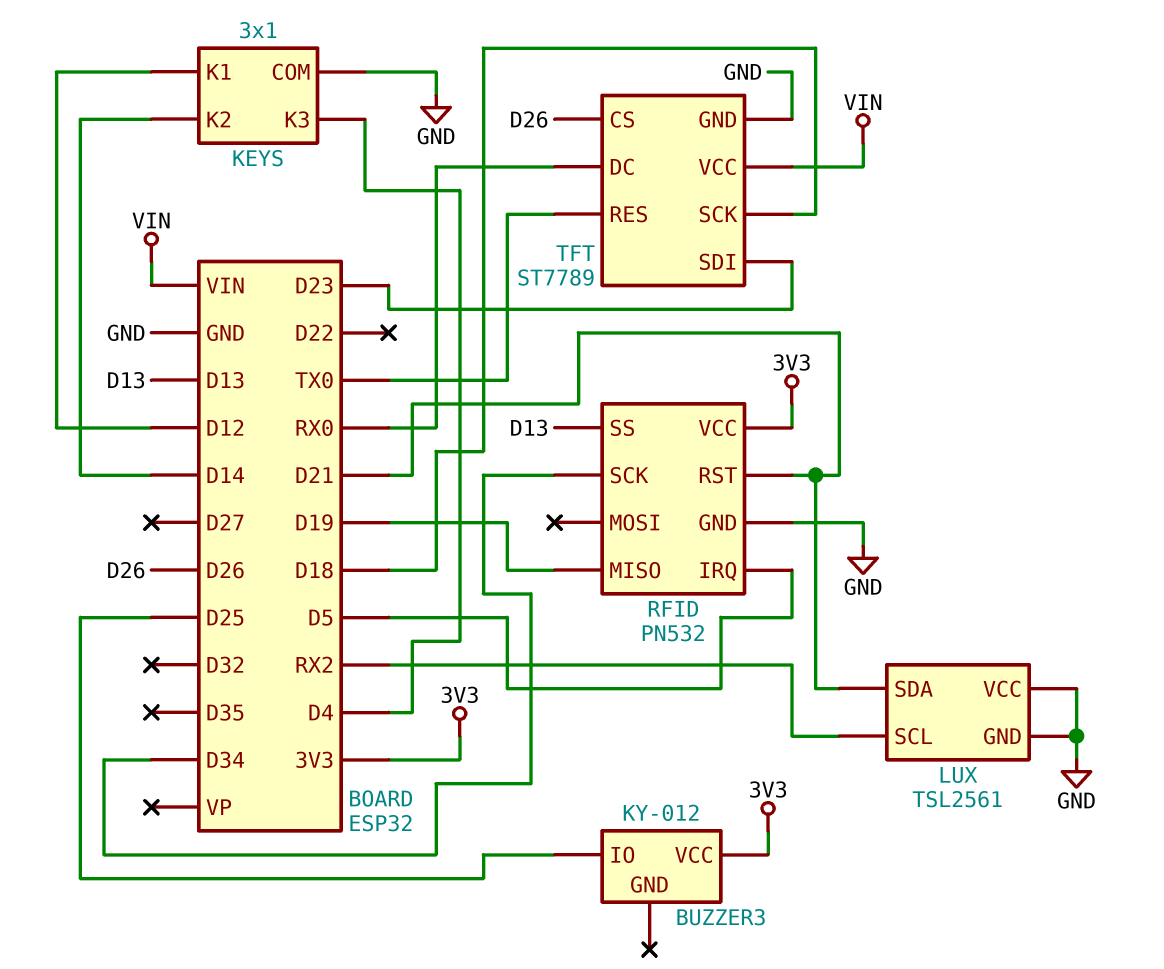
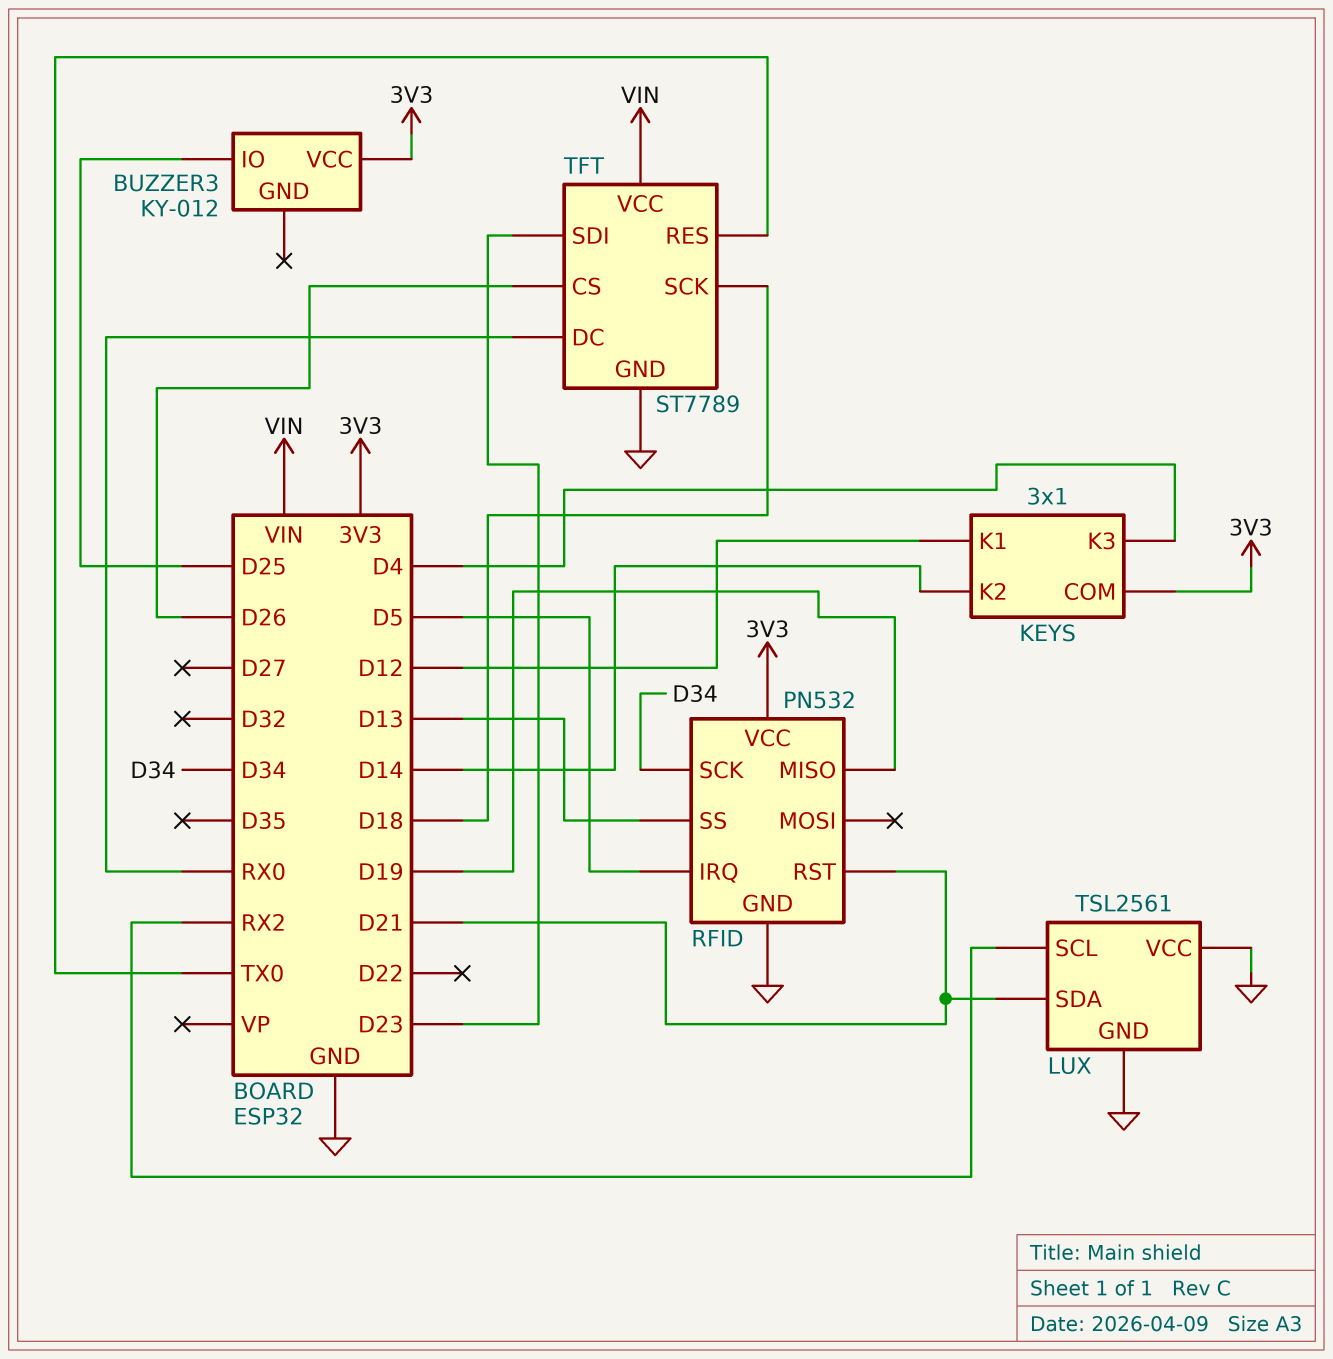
KEYS pin COM: GND -> 3V3

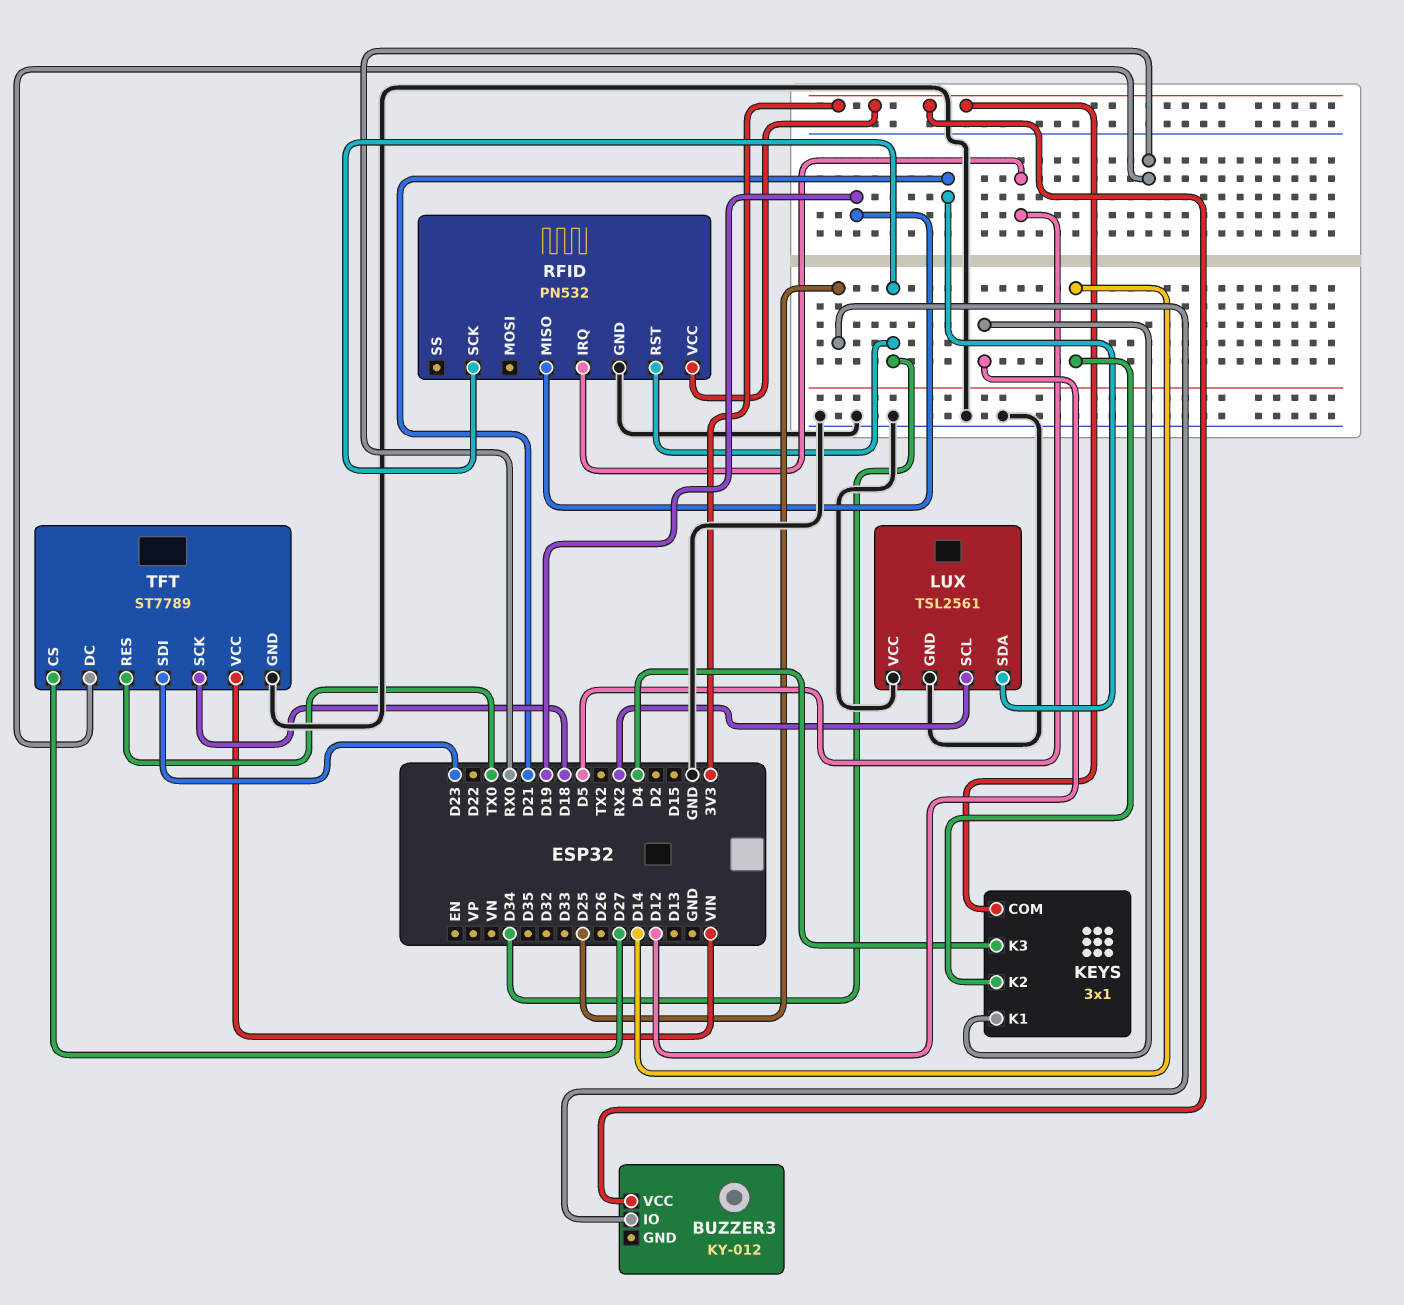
RFID pin RST: D21 -> D34
RFID pin SS: D13 -> none
TFT pin CS: D26 -> D27

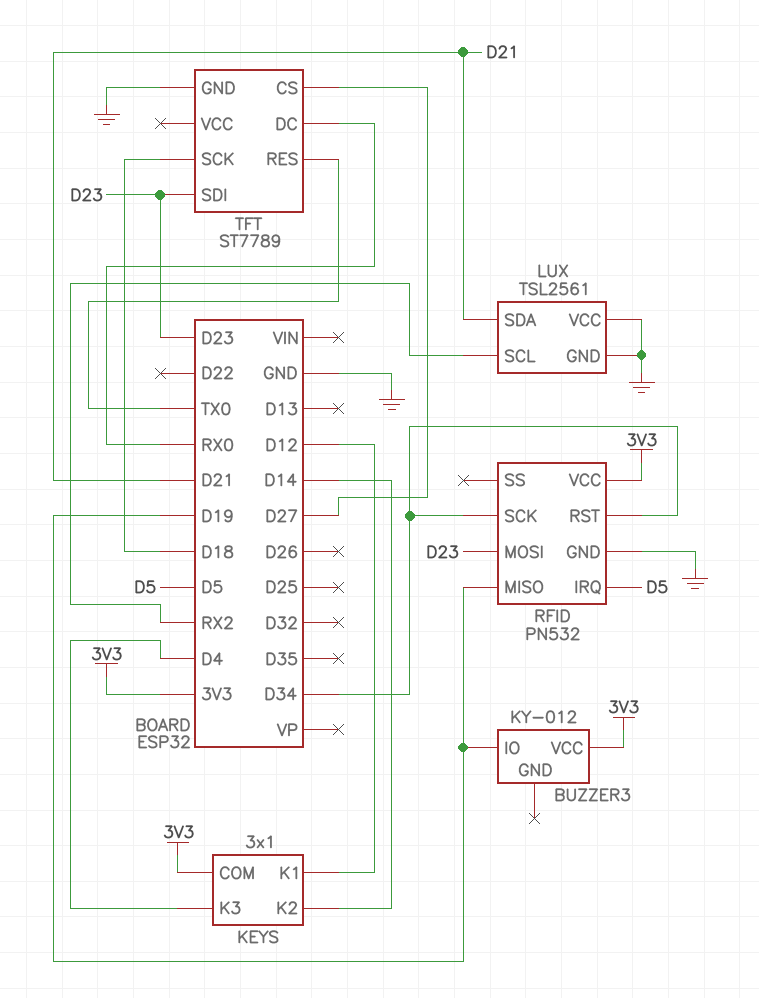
BUZZER3 pin IO: D25 -> D19
RFID pin MOSI: none -> D23
TFT pin VCC: VIN -> none

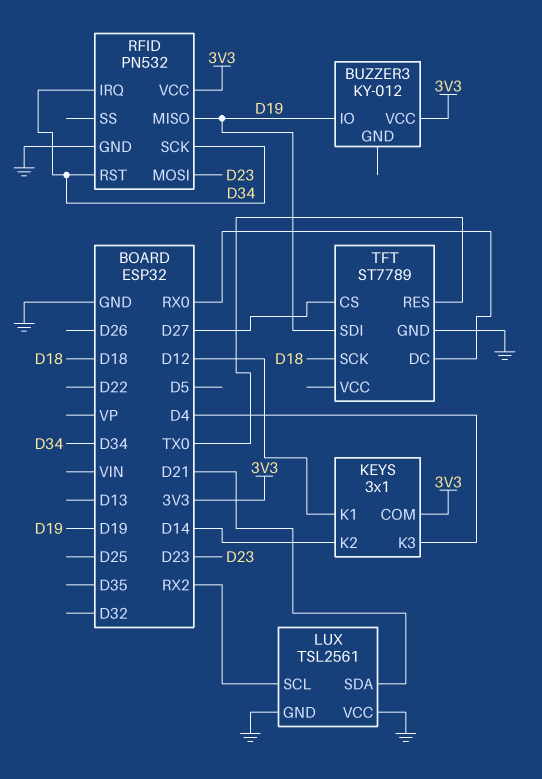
RFID pin IRQ: D5 -> D34
TFT pin SDI: D23 -> D19

